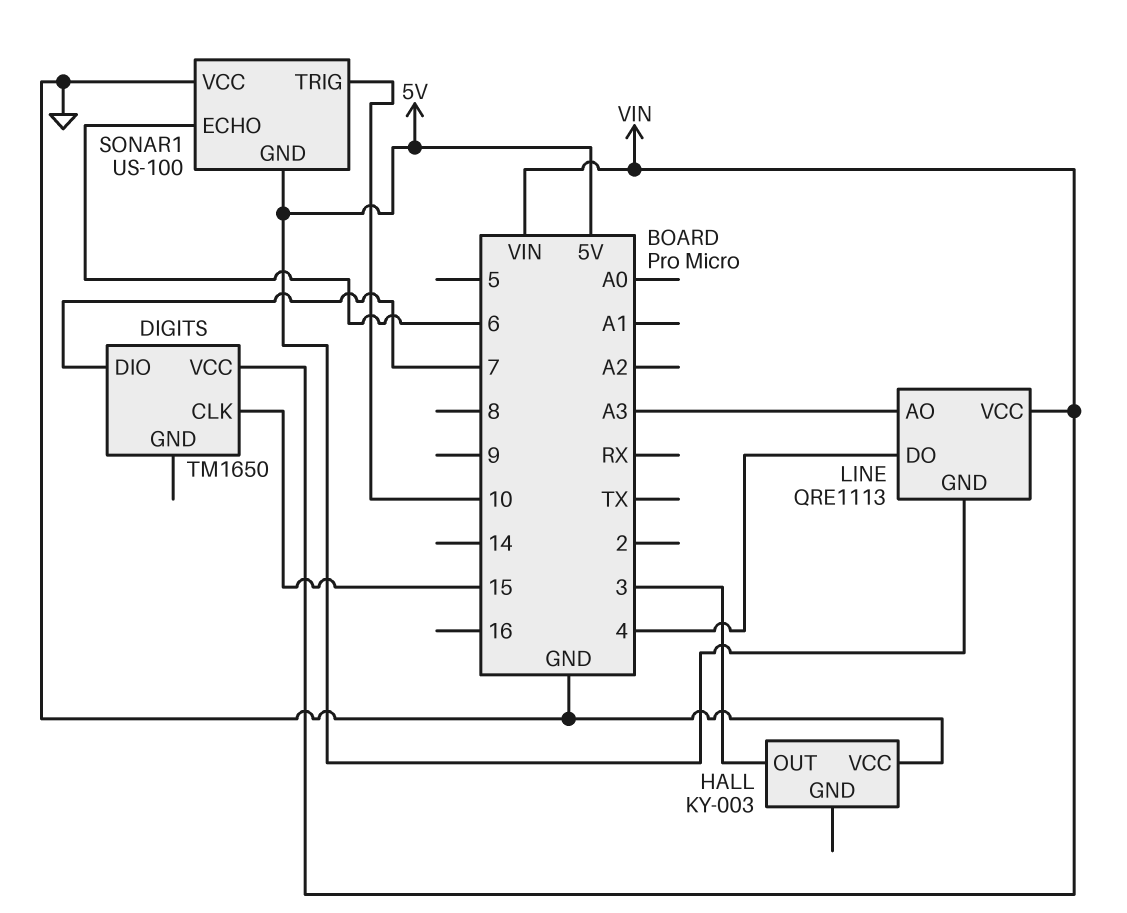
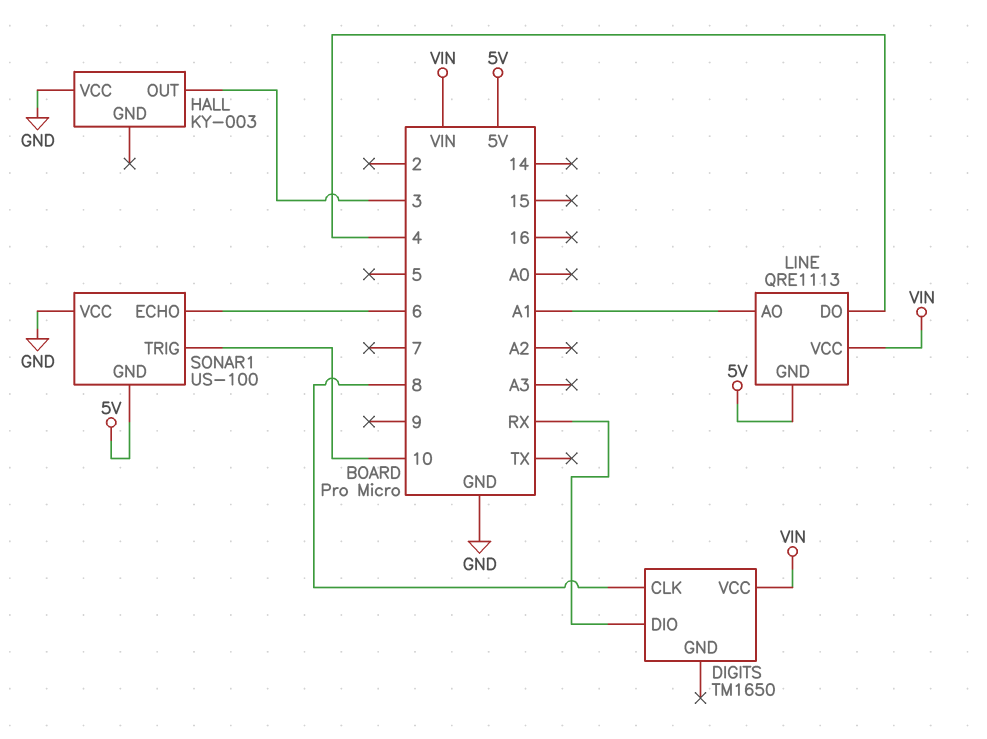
DIGITS pin CLK: 15 -> 8
DIGITS pin DIO: 7 -> RX
LINE pin AO: A3 -> A1

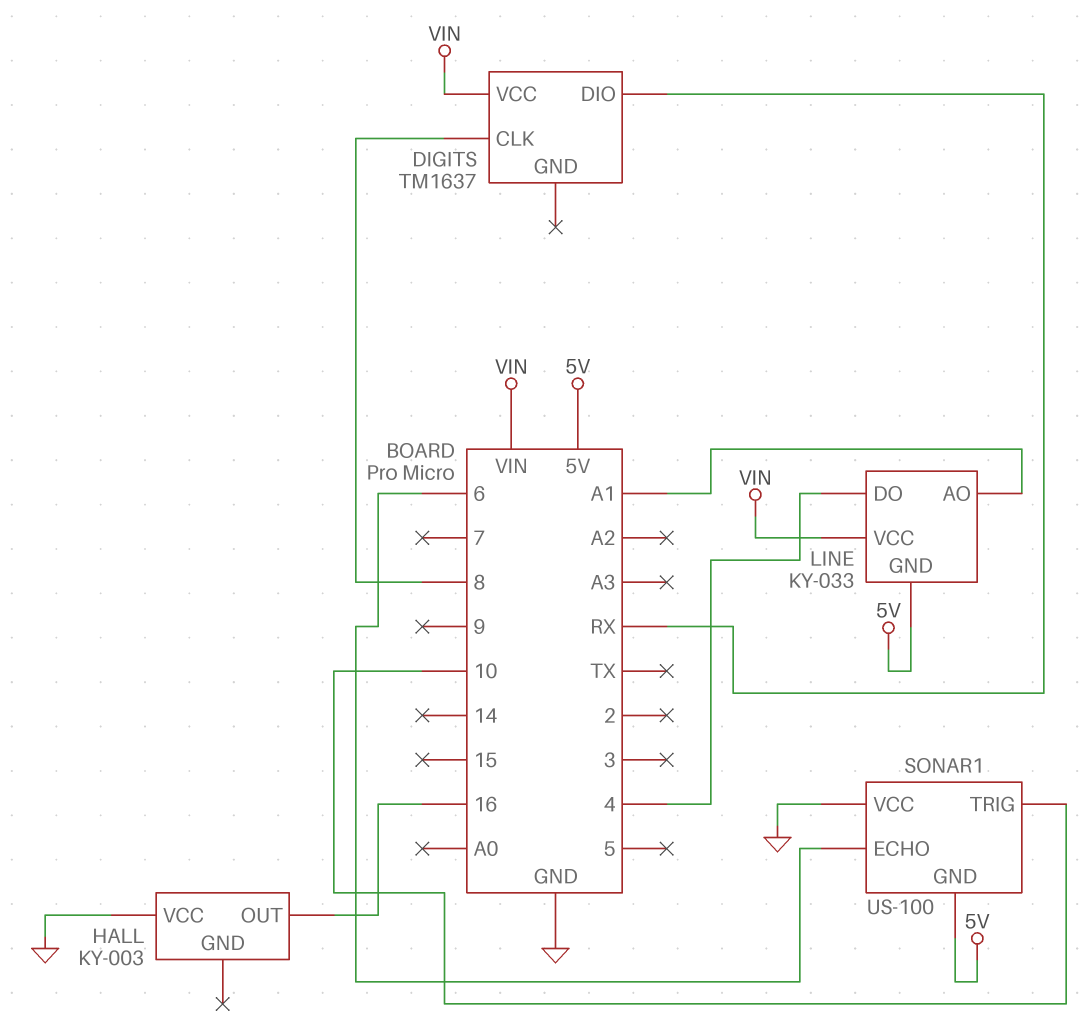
DIGITS: TM1650 -> TM1637
HALL pin OUT: 3 -> 16
LINE: QRE1113 -> KY-033

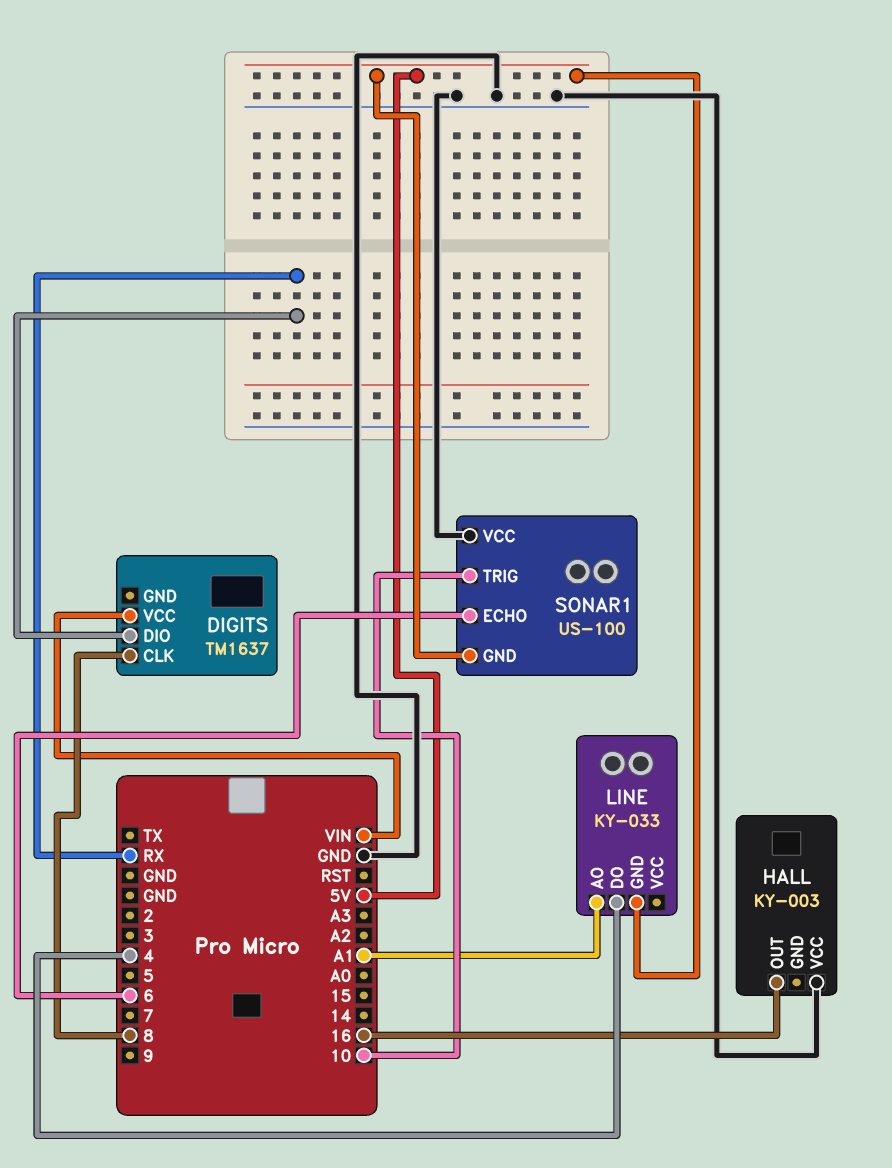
LINE pin VCC: VIN -> none

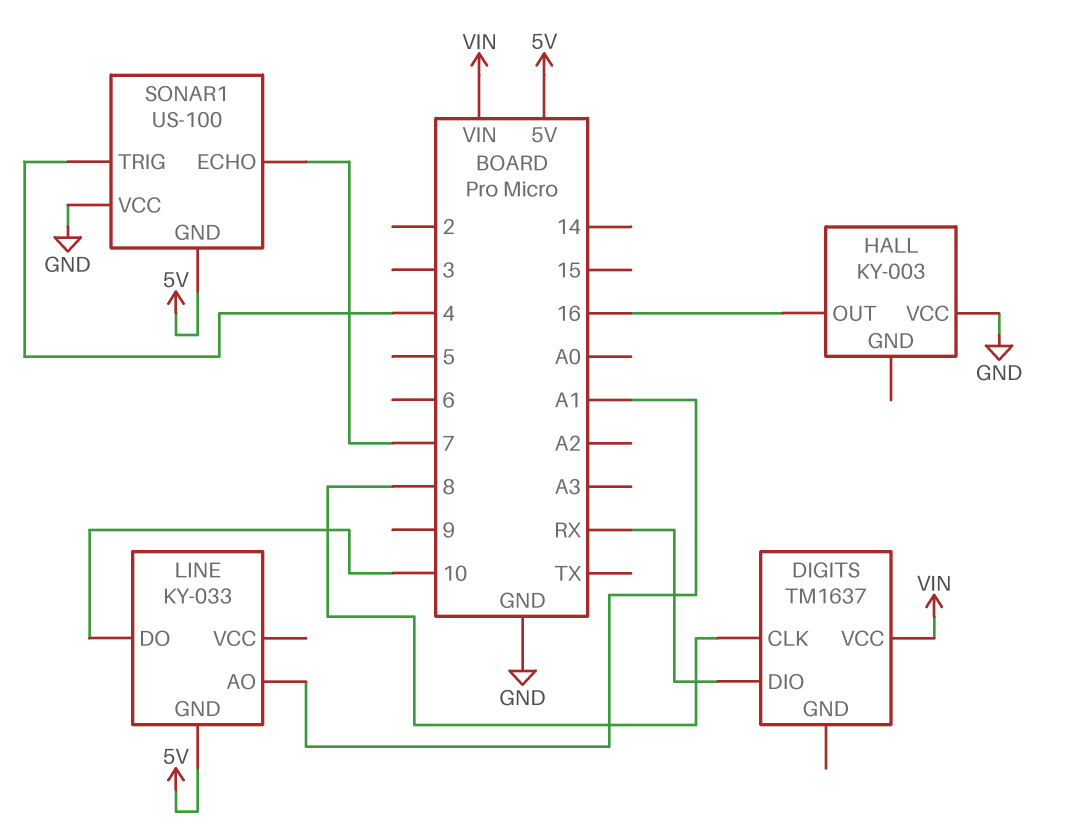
LINE pin DO: 4 -> 10
SONAR1 pin ECHO: 6 -> 7
SONAR1 pin TRIG: 10 -> 4

